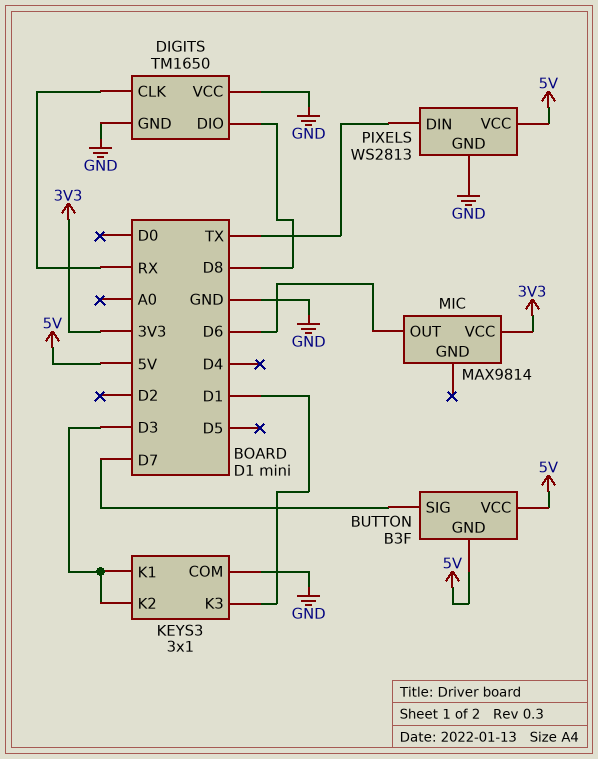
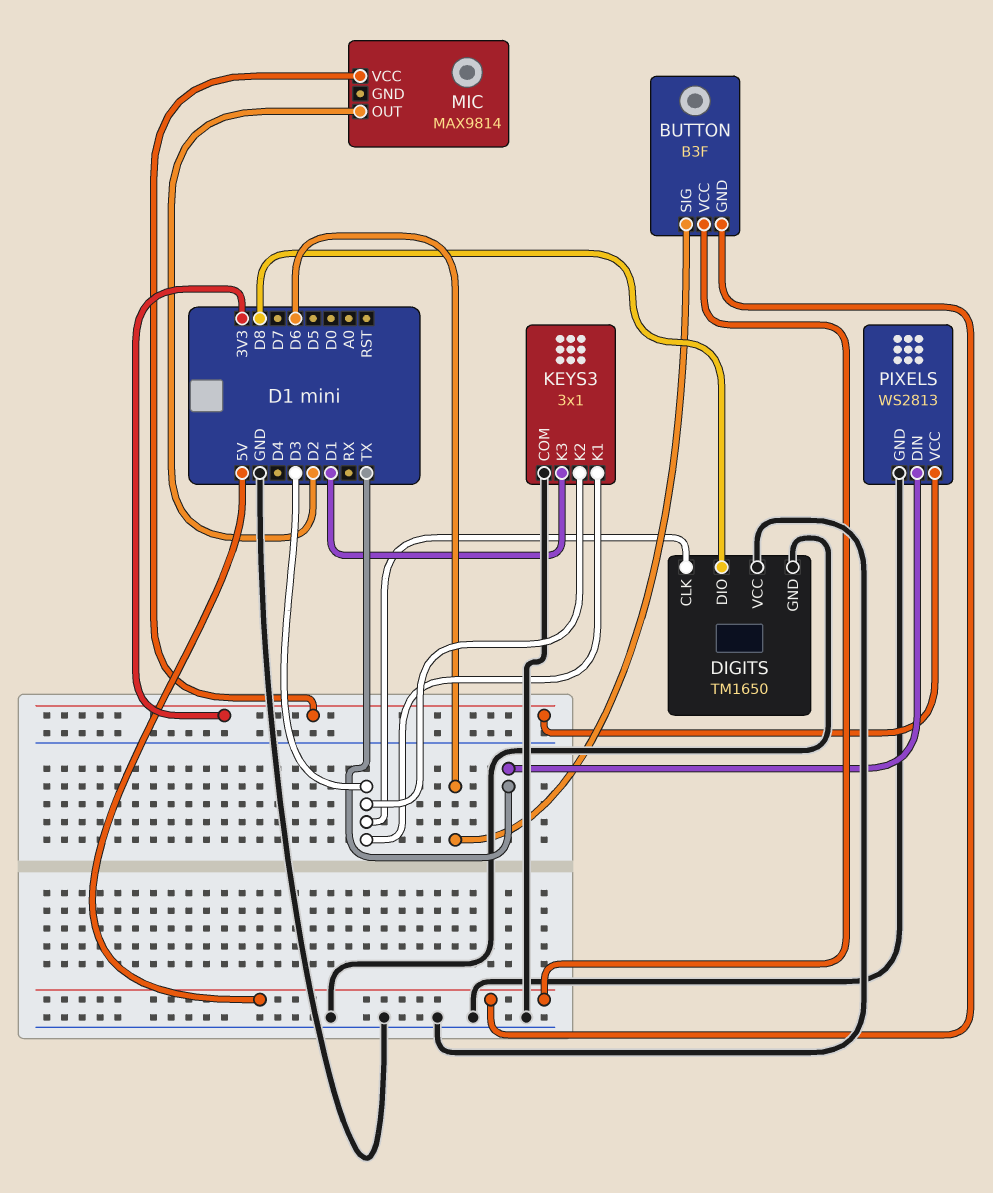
BUTTON pin SIG: D7 -> D6
DIGITS pin CLK: RX -> D3
MIC pin OUT: D6 -> D2
PIXELS pin VCC: 5V -> 3V3

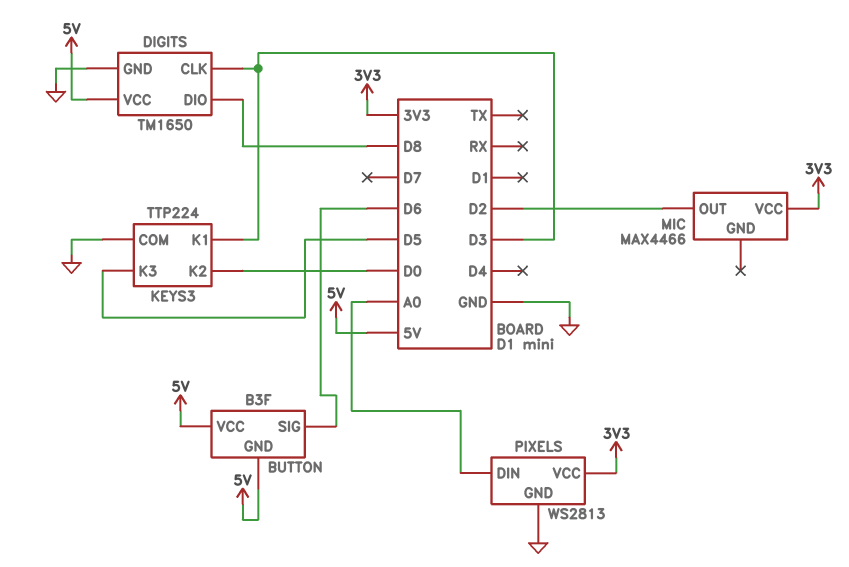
DIGITS pin VCC: GND -> 5V
KEYS3: 3x1 -> TTP224
KEYS3 pin K2: D3 -> D0
KEYS3 pin K3: D1 -> D5
MIC: MAX9814 -> MAX4466
PIXELS pin DIN: TX -> A0

